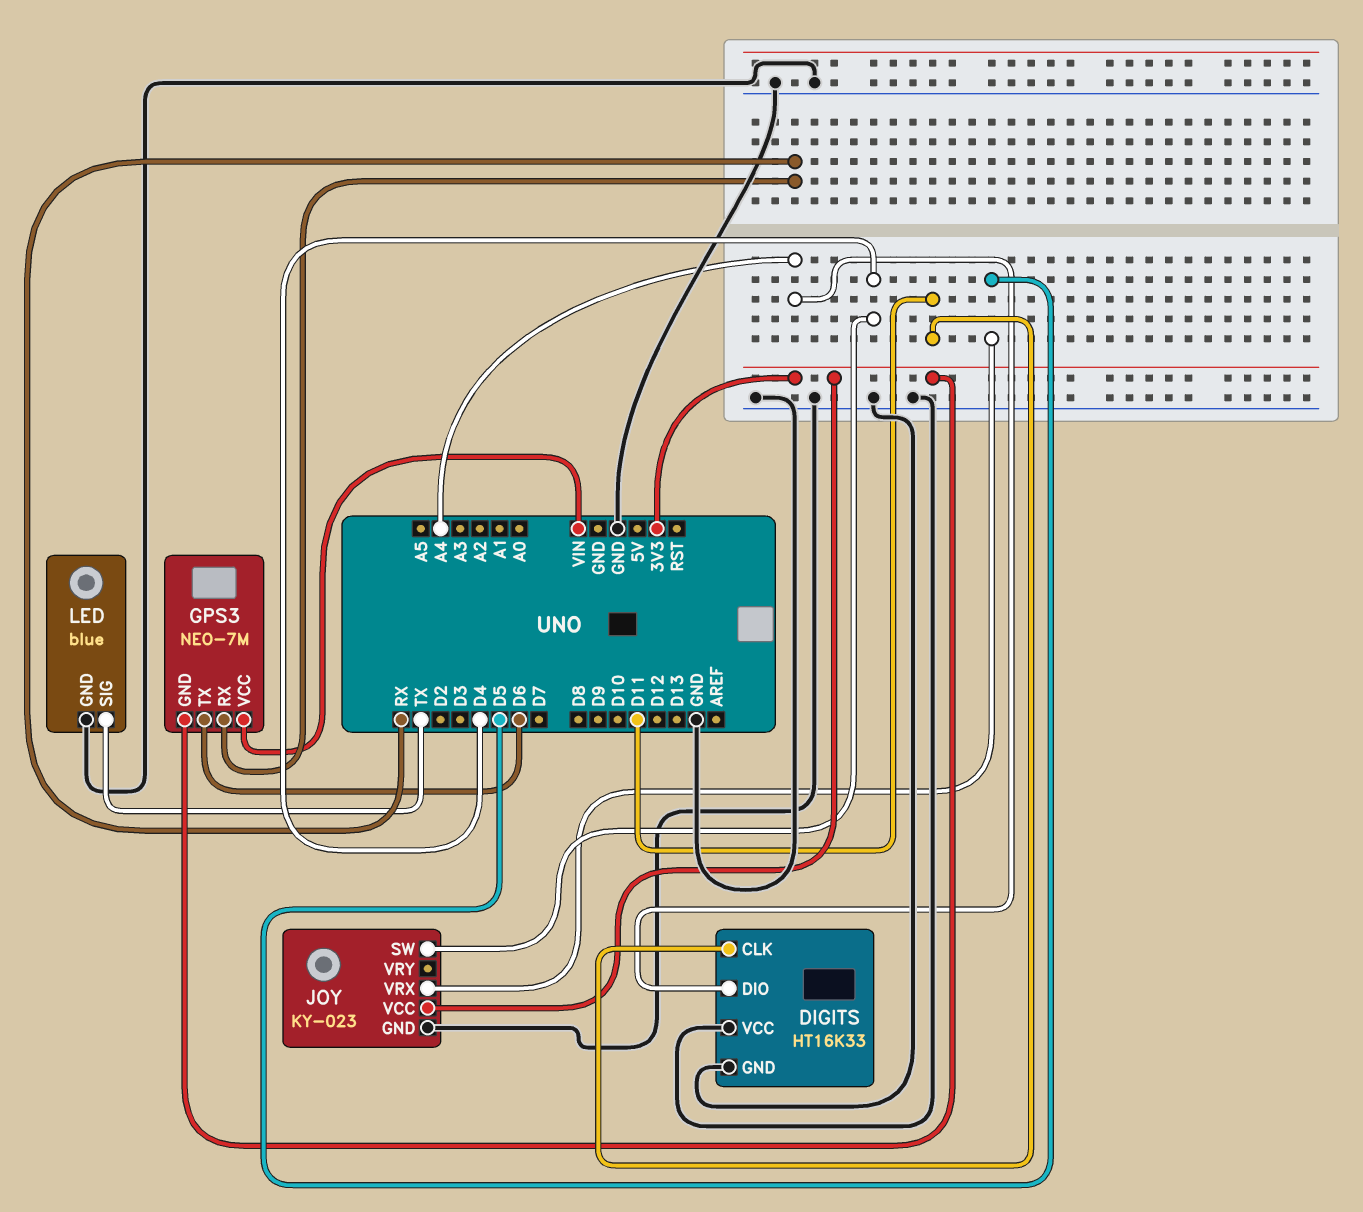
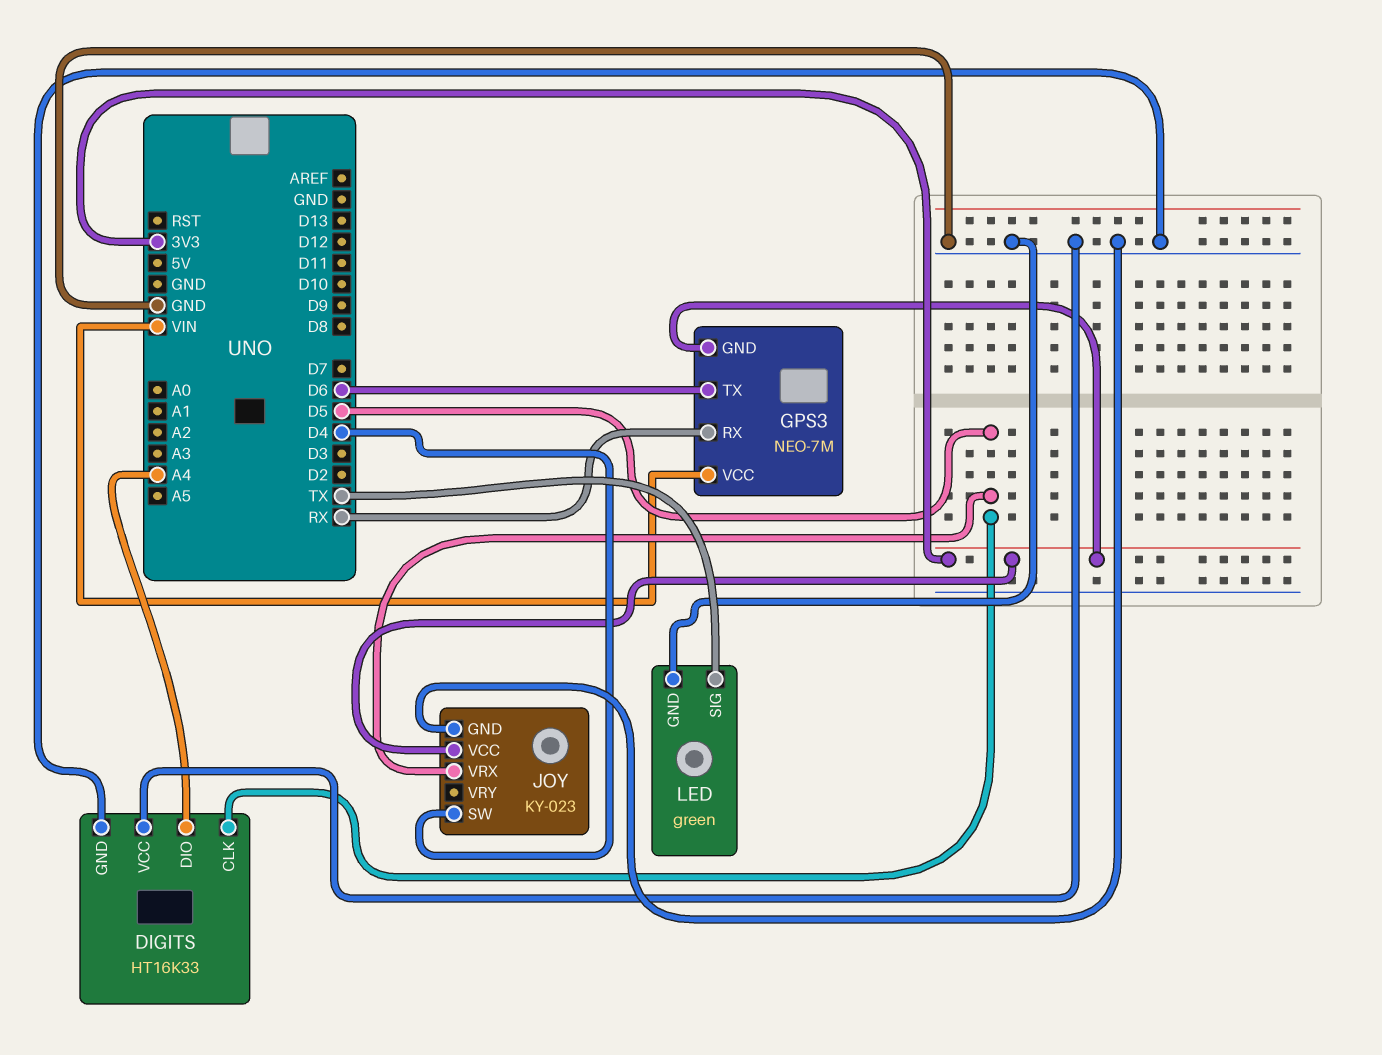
DIGITS pin CLK: D11 -> D5
LED: blue -> green

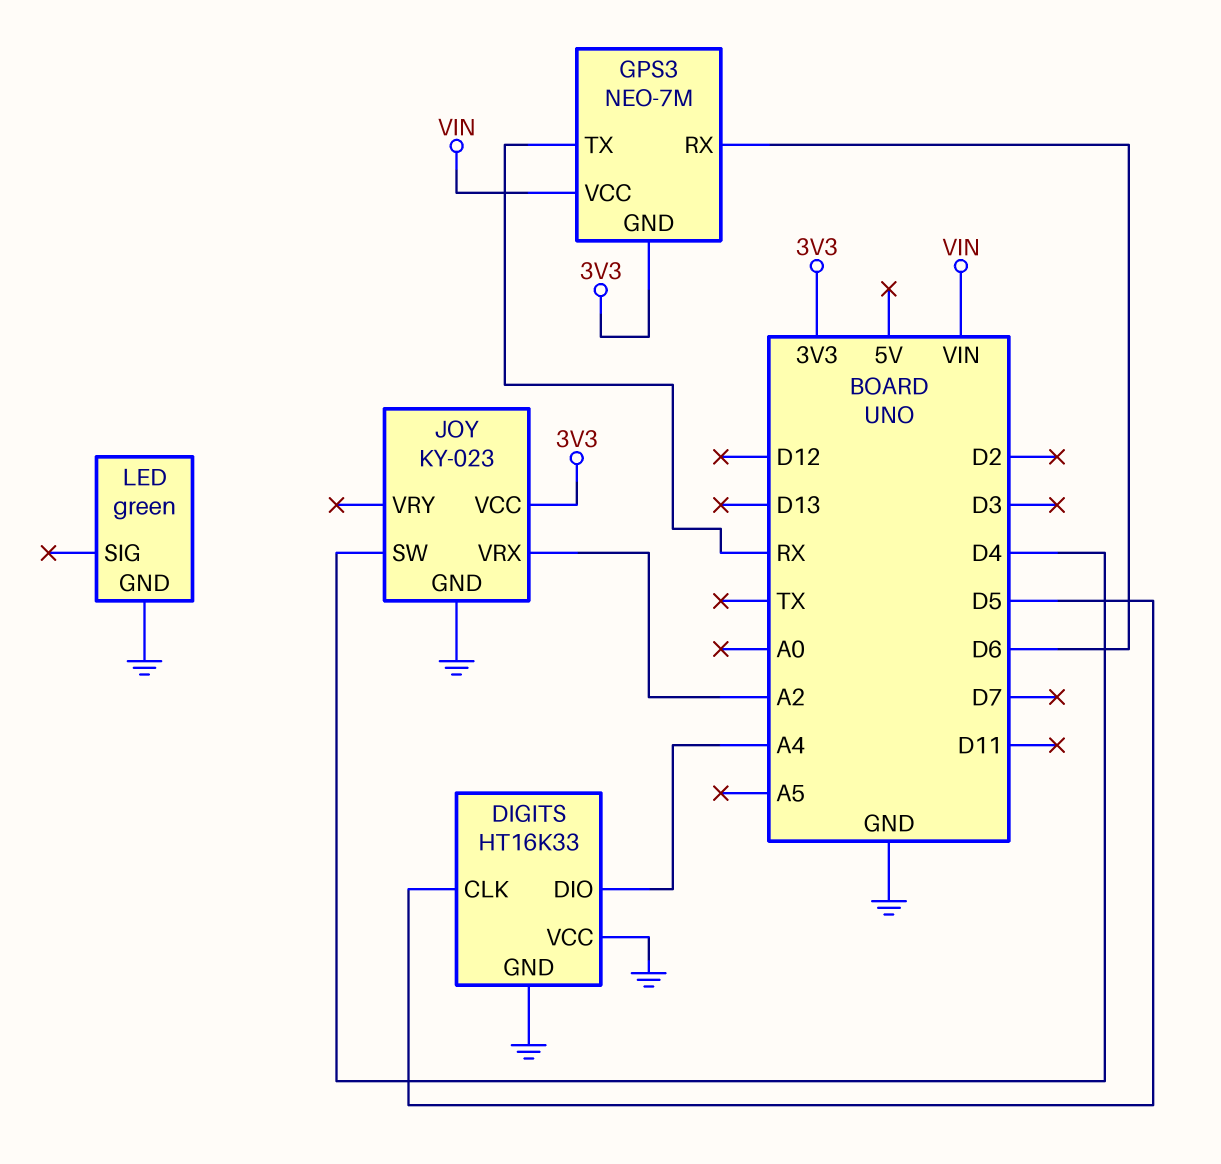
GPS3 pin RX: RX -> D6
GPS3 pin TX: D6 -> RX
JOY pin VRX: D5 -> A2
LED pin SIG: TX -> none

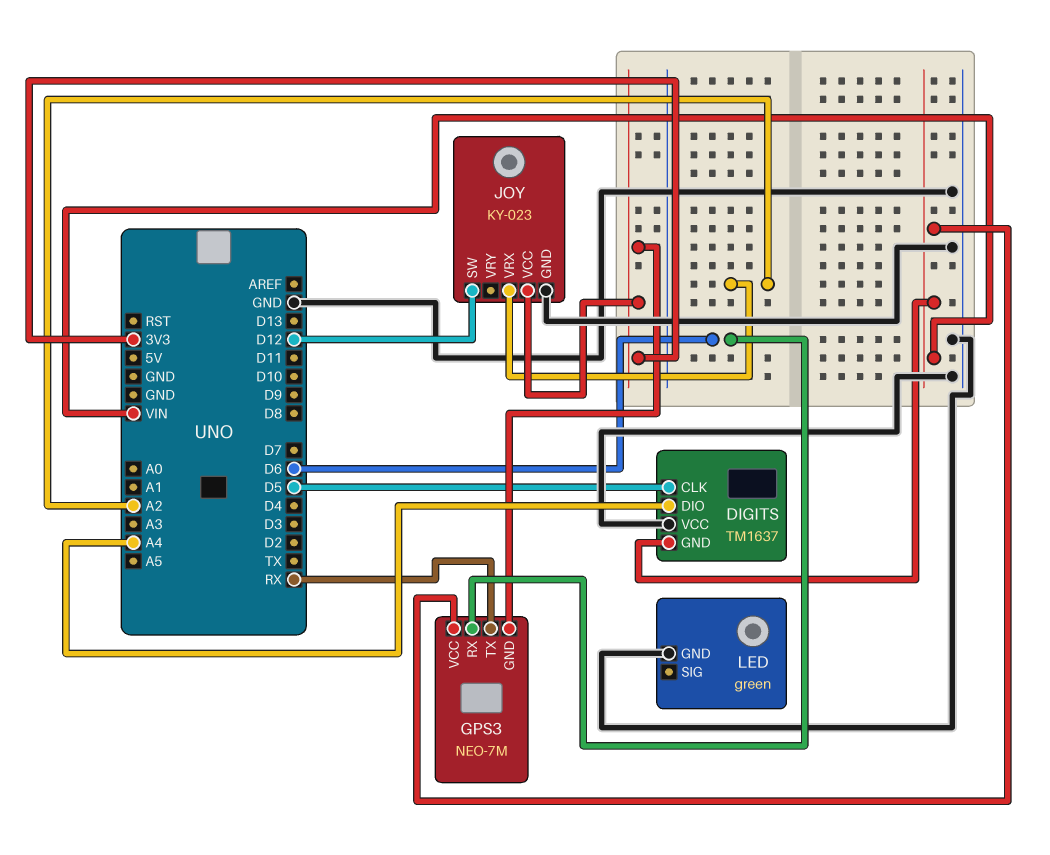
DIGITS: HT16K33 -> TM1637
DIGITS pin GND: GND -> VIN
JOY pin SW: D4 -> D12

